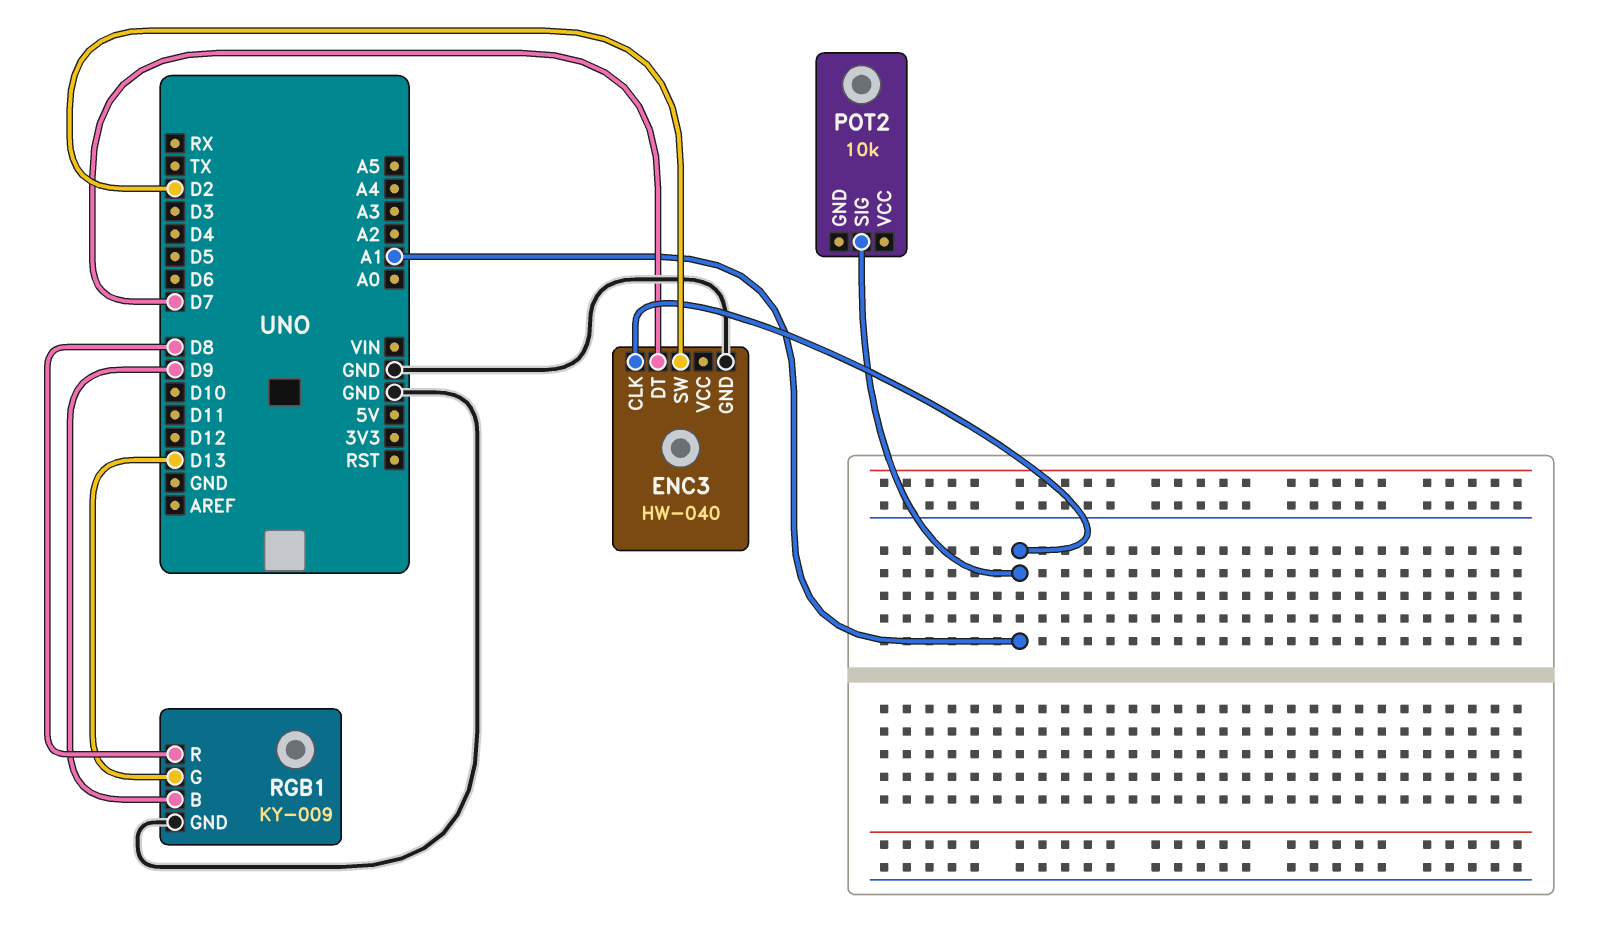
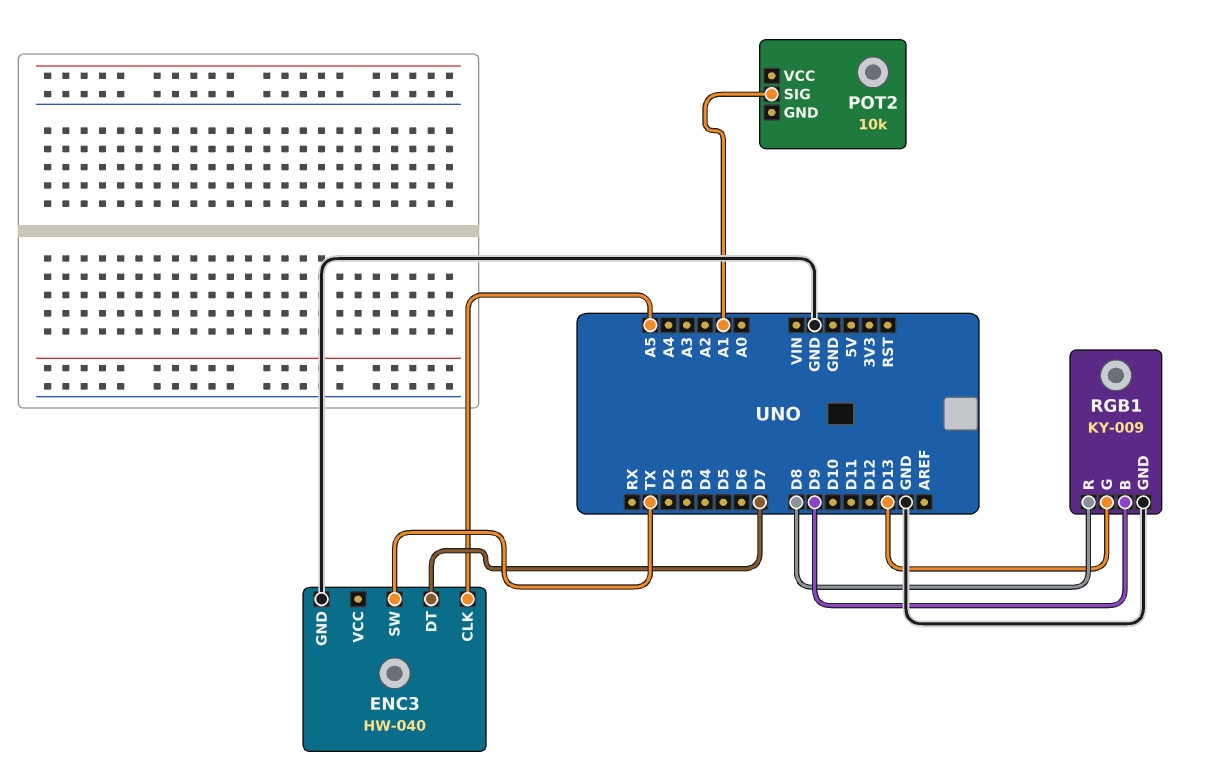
ENC3 pin CLK: A1 -> A5
ENC3 pin SW: D2 -> TX

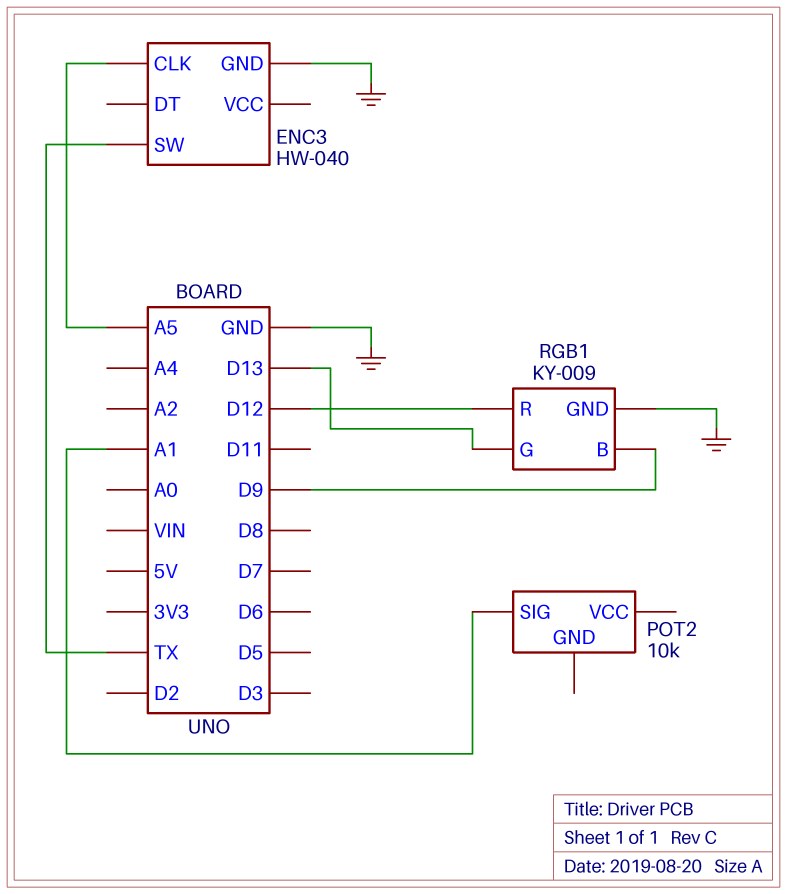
ENC3 pin DT: D7 -> none
RGB1 pin R: D8 -> D12

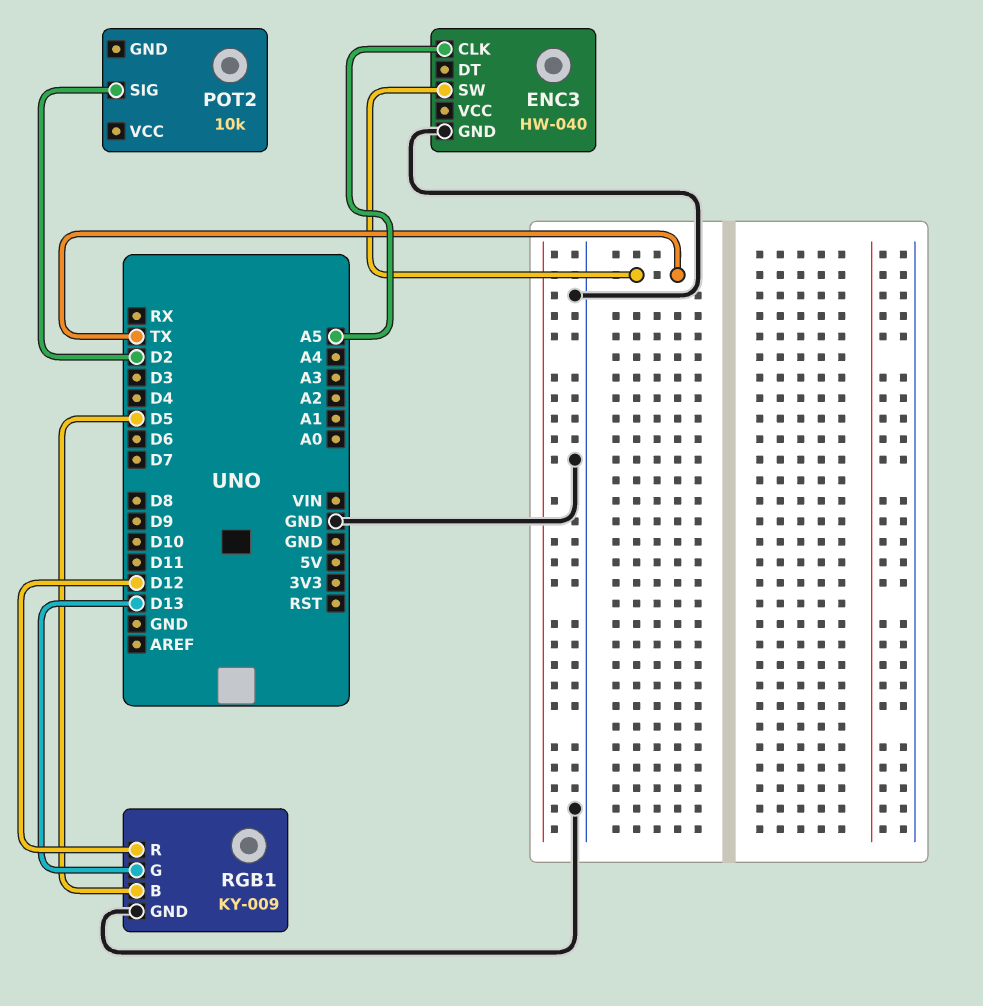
POT2 pin SIG: A1 -> D2
RGB1 pin B: D9 -> D5

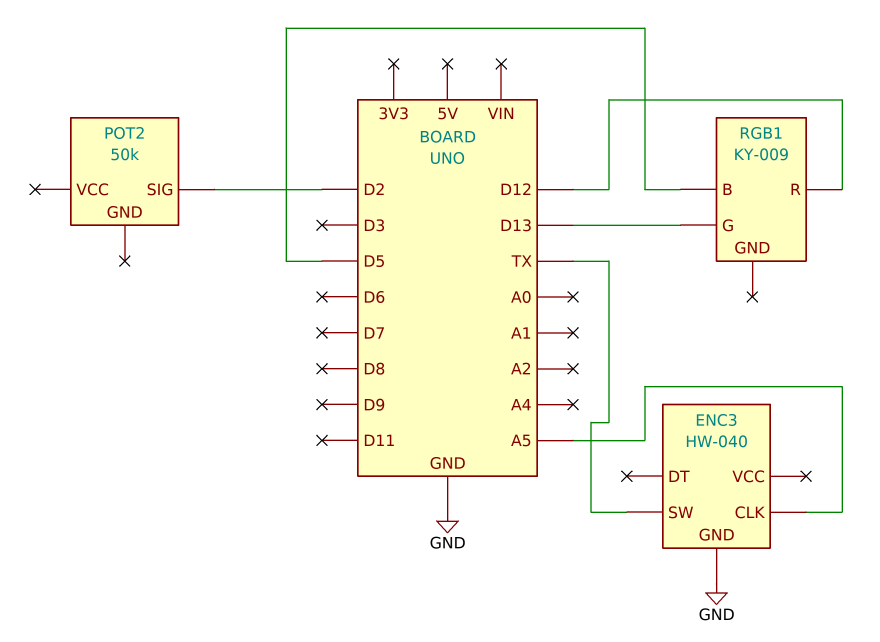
POT2: 10k -> 50k
RGB1 pin GND: GND -> none

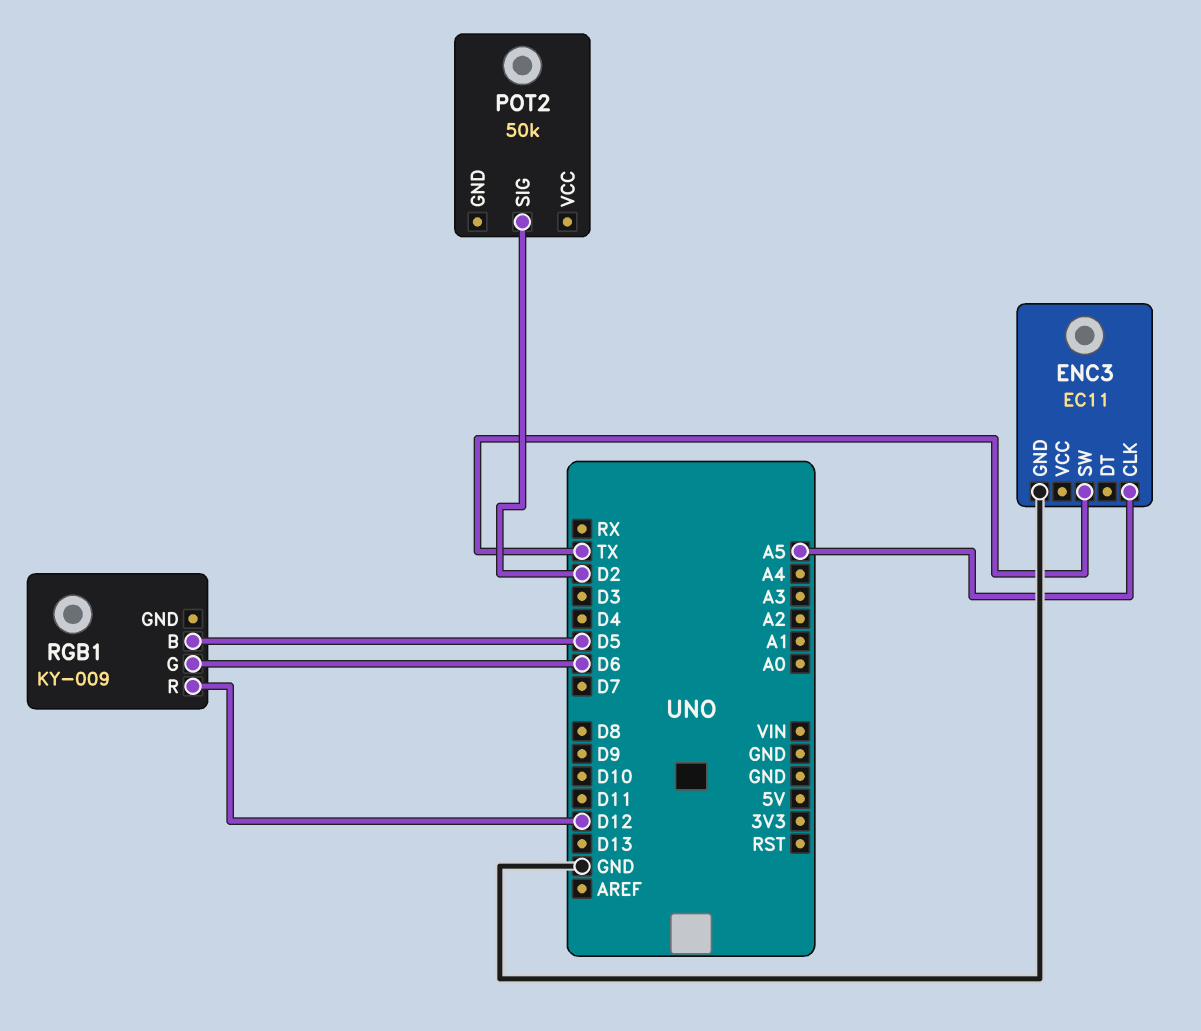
ENC3: HW-040 -> EC11
RGB1 pin G: D13 -> D6

